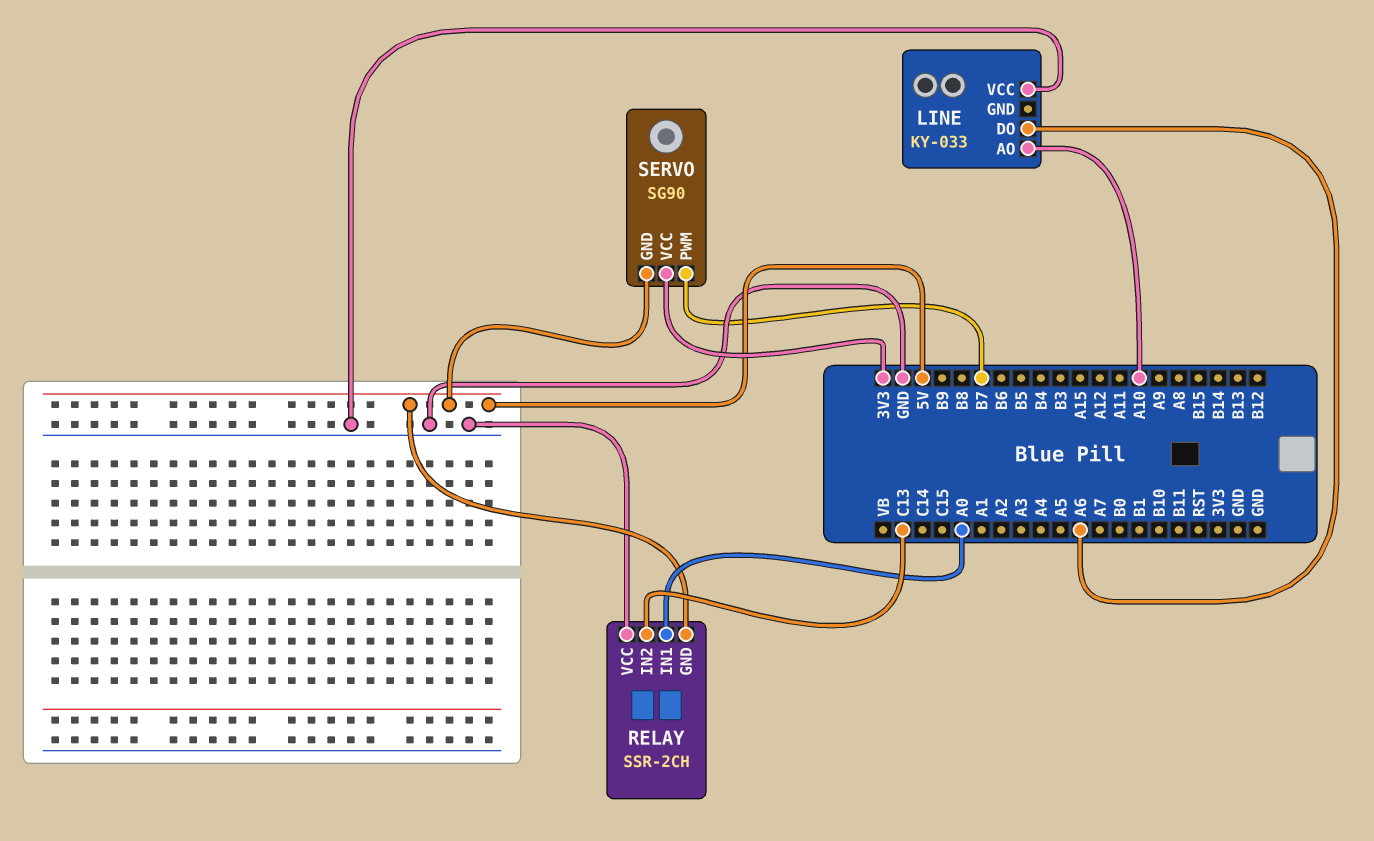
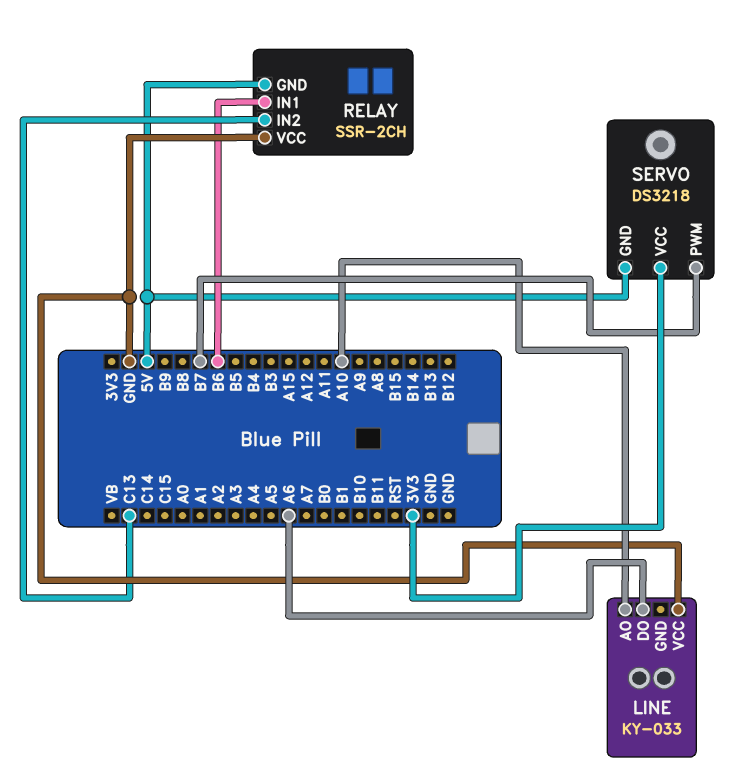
RELAY pin IN1: A0 -> B6
SERVO: SG90 -> DS3218

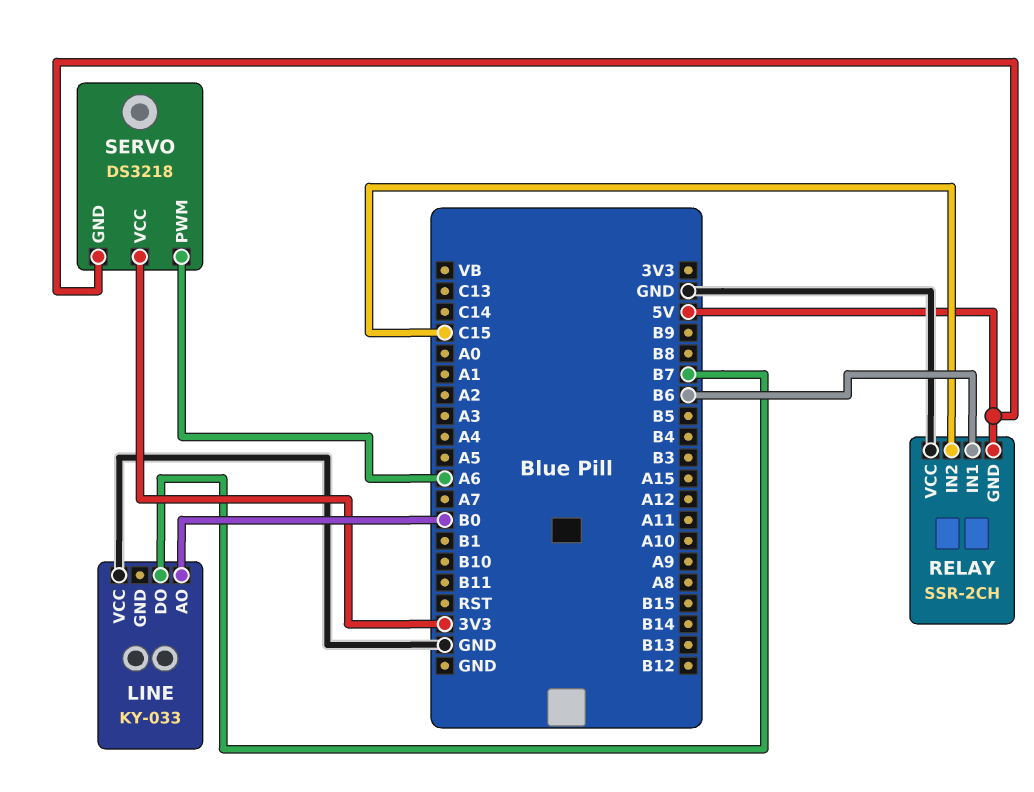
LINE pin AO: A10 -> B0
LINE pin DO: A6 -> B7
RELAY pin IN2: C13 -> C15
SERVO pin PWM: B7 -> A6

